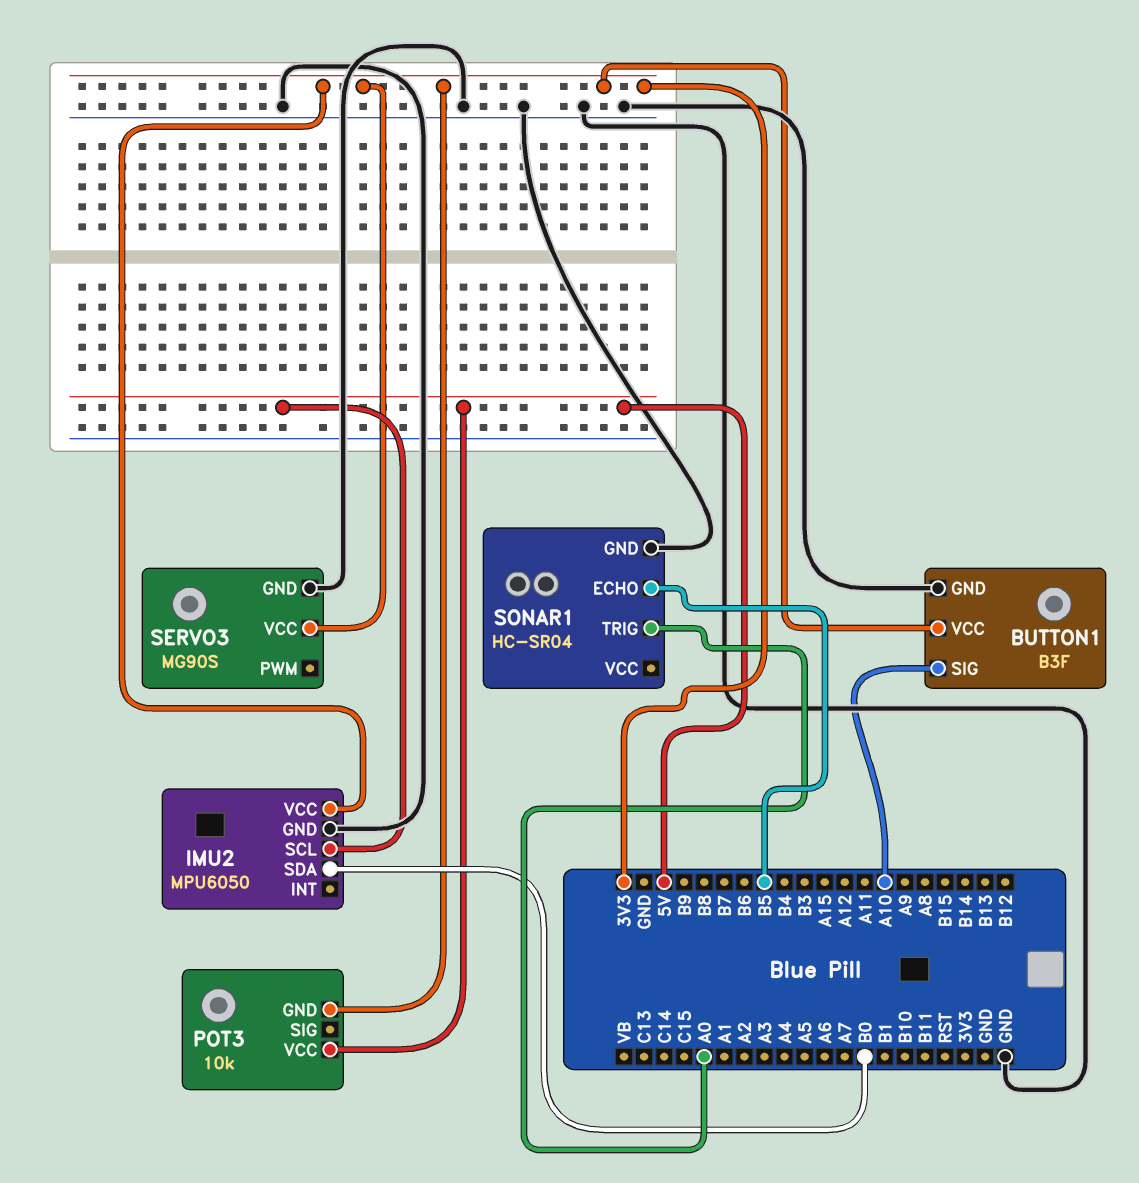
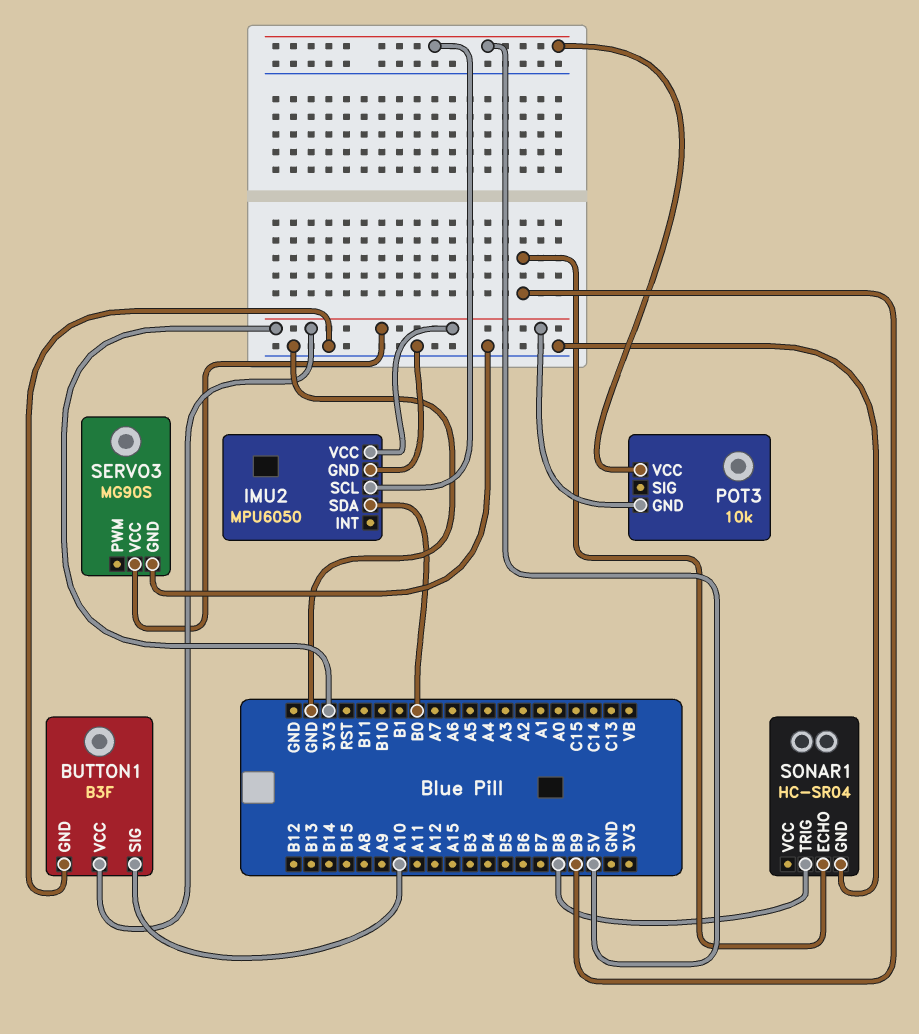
SONAR1 pin ECHO: B5 -> B9
SONAR1 pin TRIG: A0 -> B8

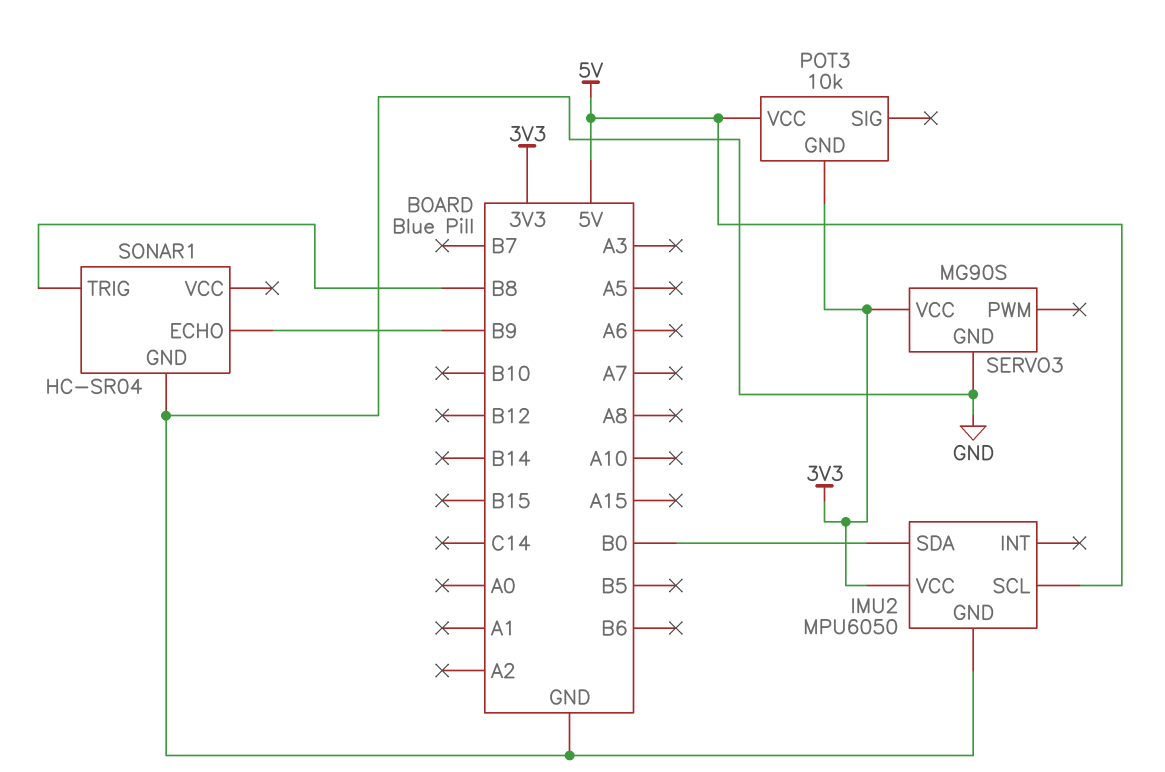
BUTTON1: B3F -> none
BUTTON1 pin GND: GND -> none
BUTTON1 pin SIG: A10 -> none
BUTTON1 pin VCC: 3V3 -> none

